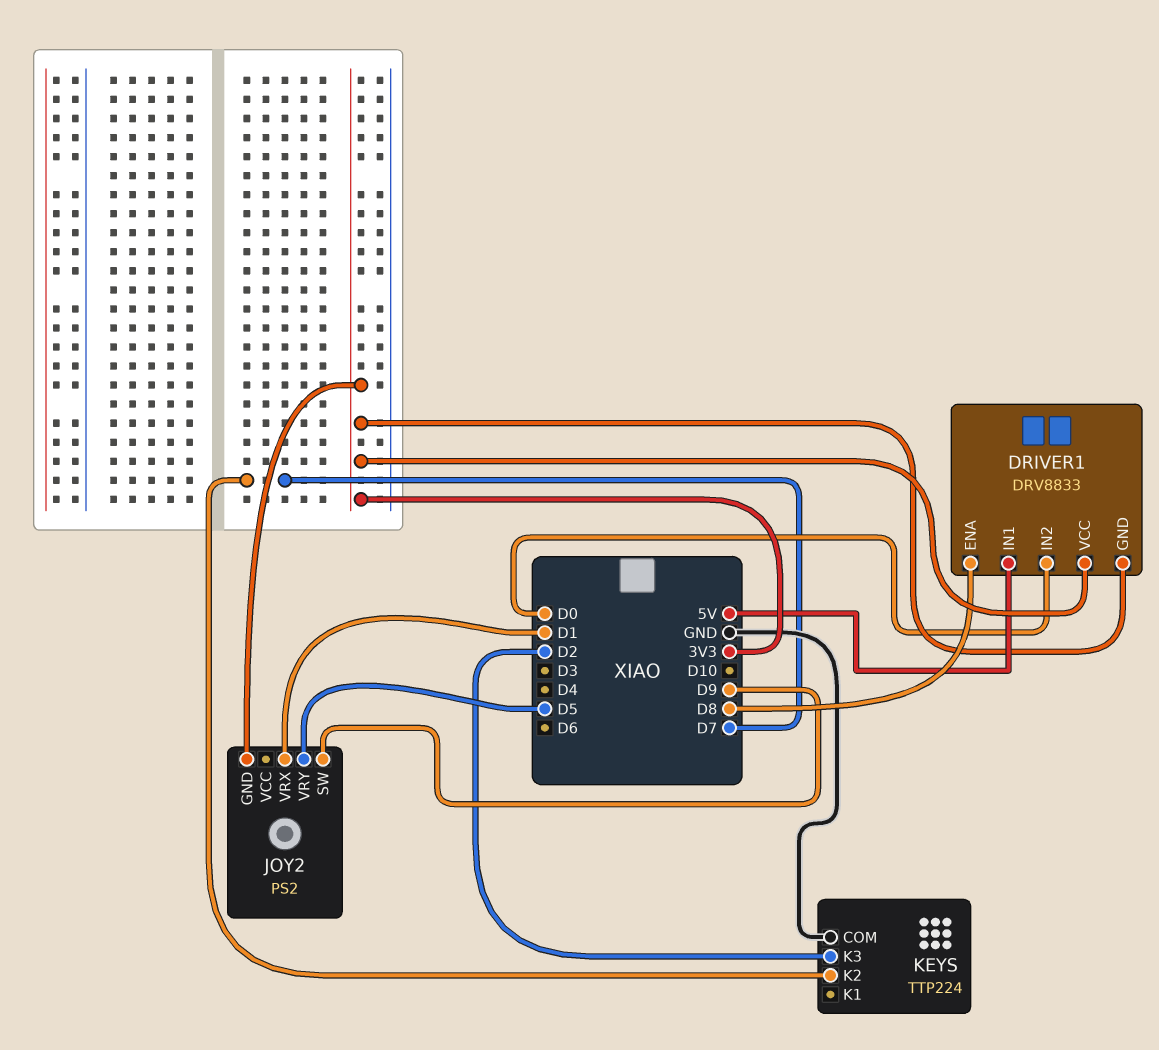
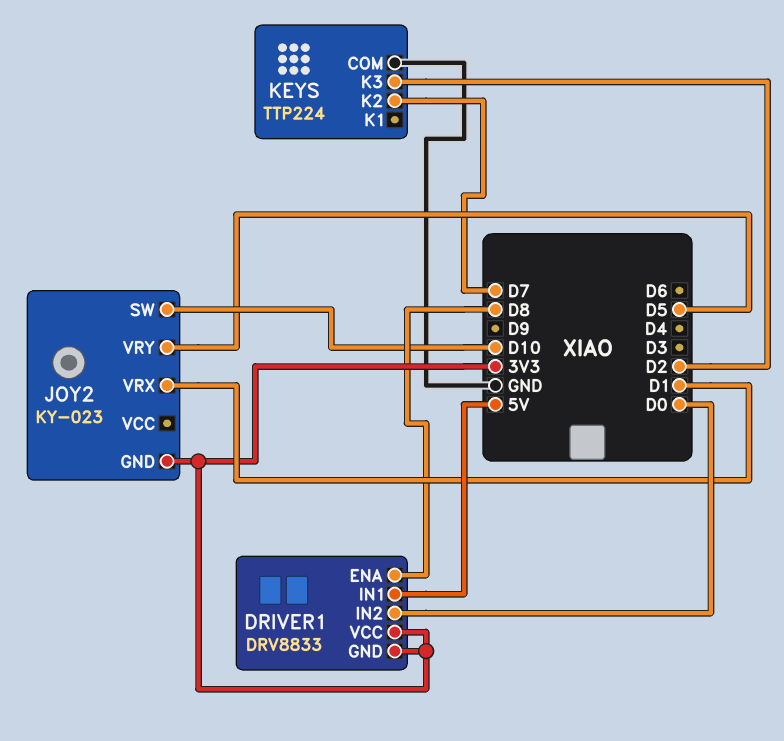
JOY2: PS2 -> KY-023
JOY2 pin SW: D9 -> D10

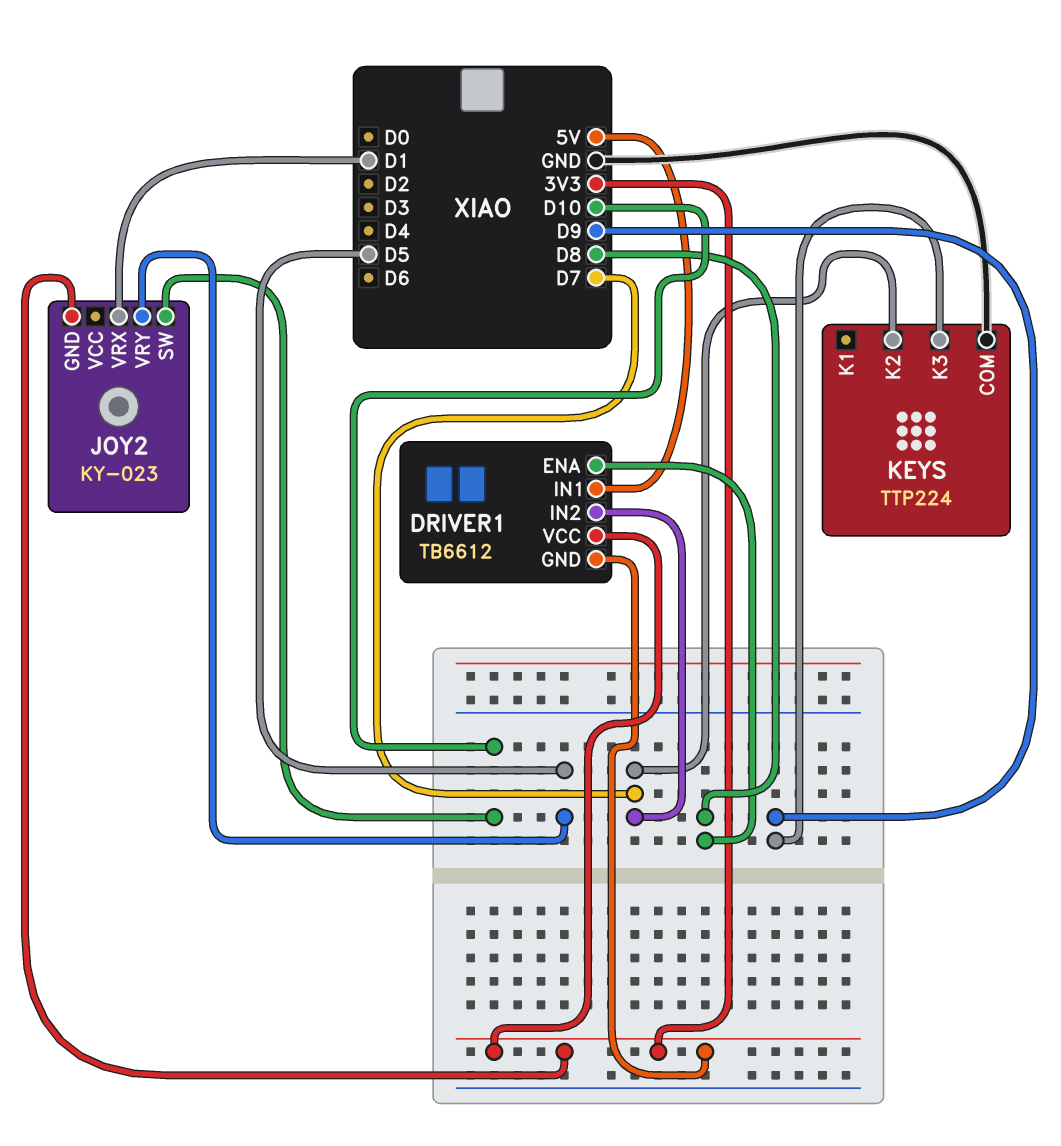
DRIVER1: DRV8833 -> TB6612
DRIVER1 pin IN2: D0 -> D7
KEYS pin K3: D2 -> D9

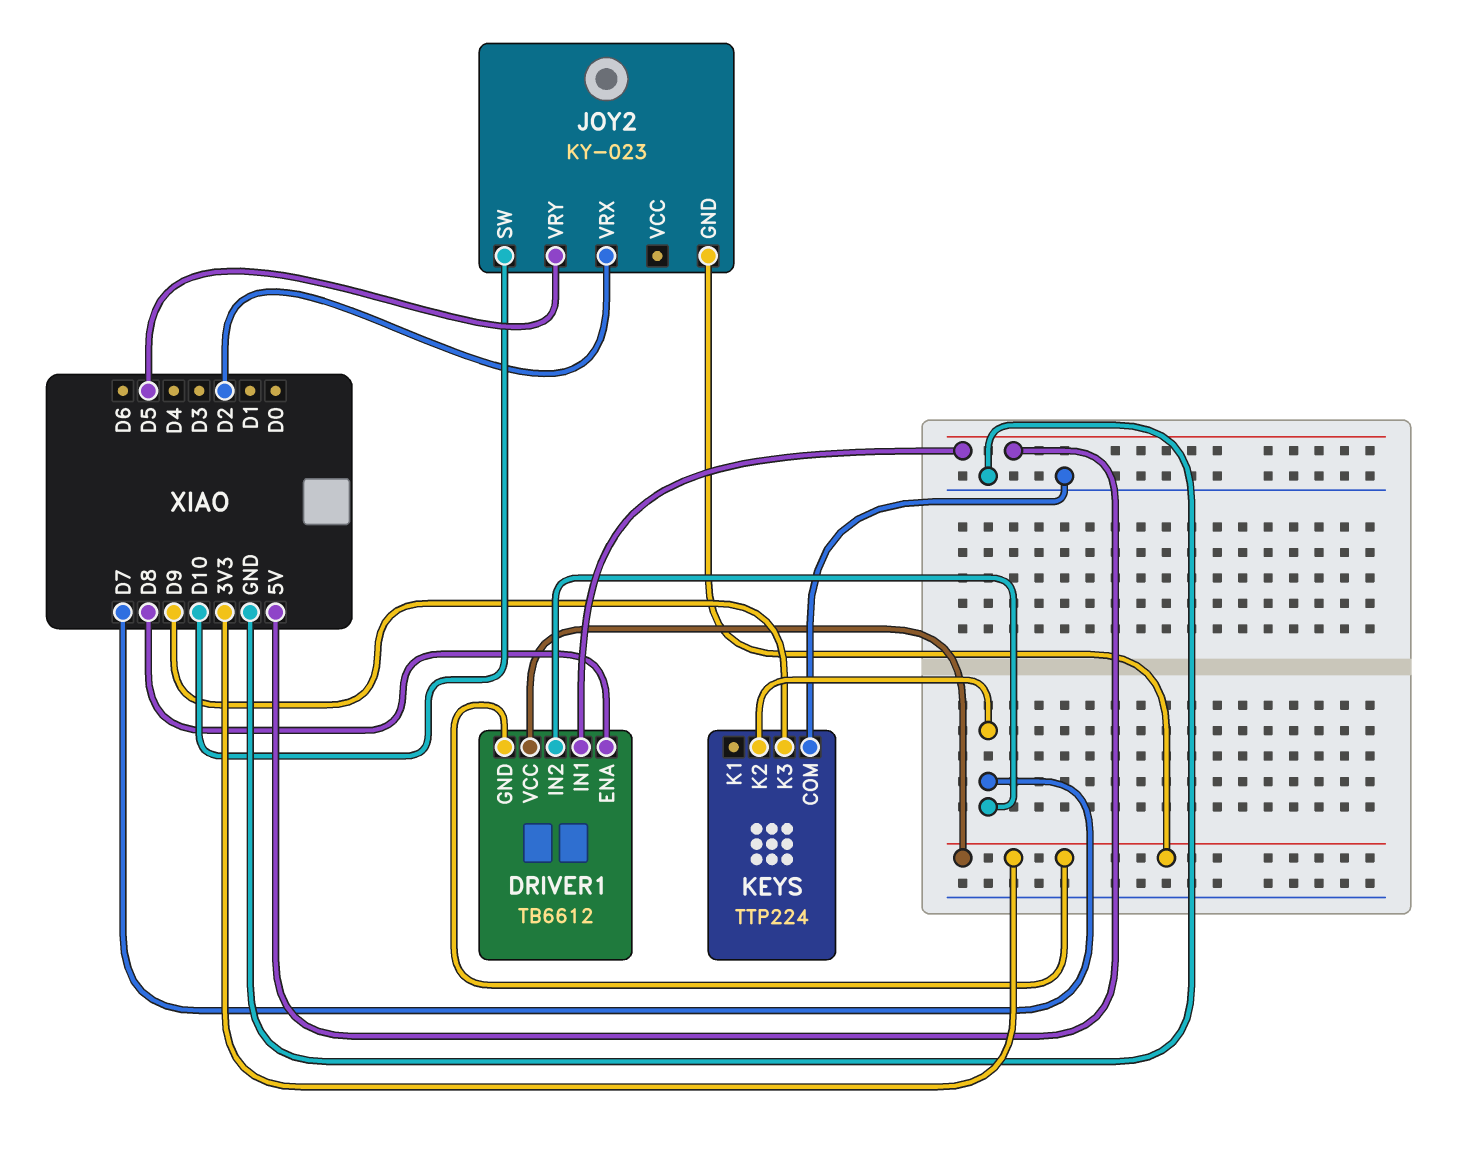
JOY2 pin VRX: D1 -> D2

